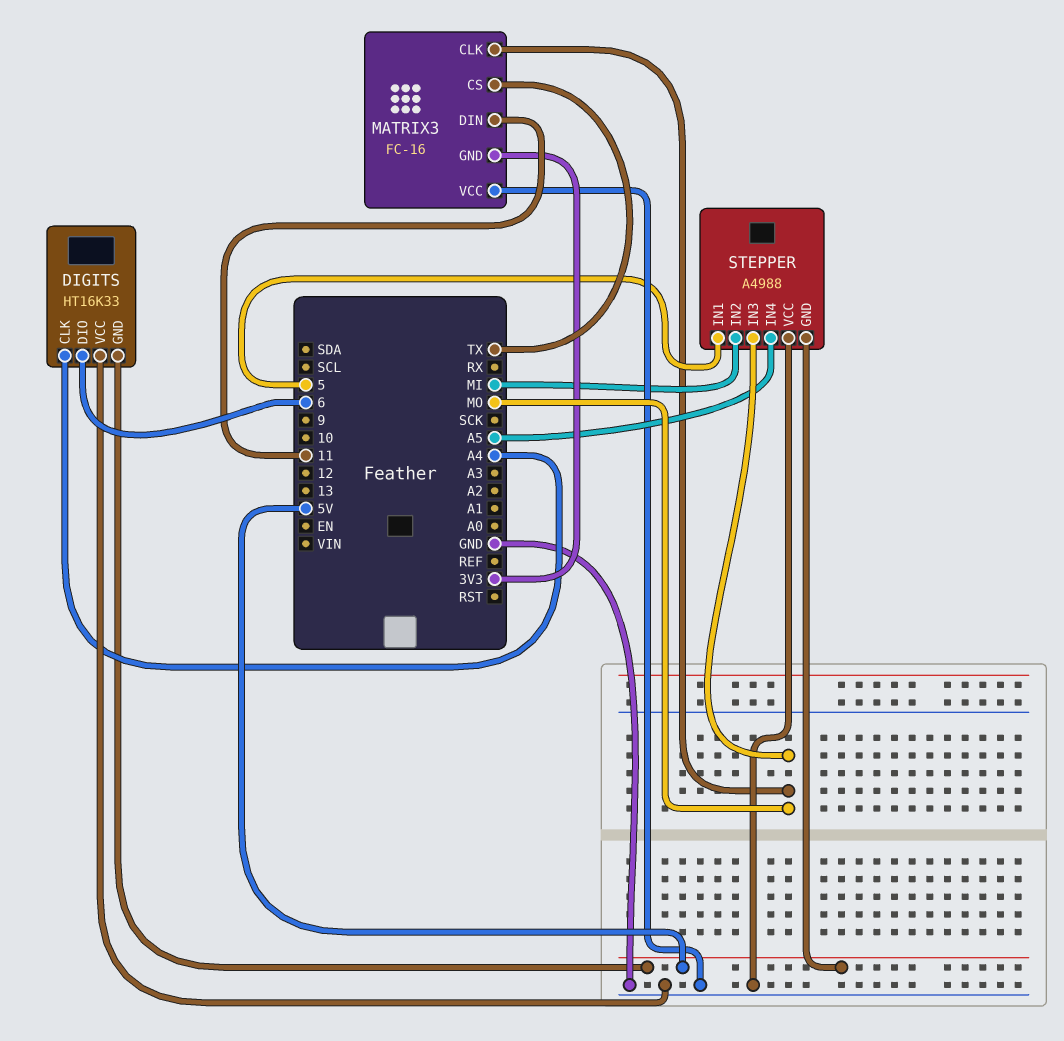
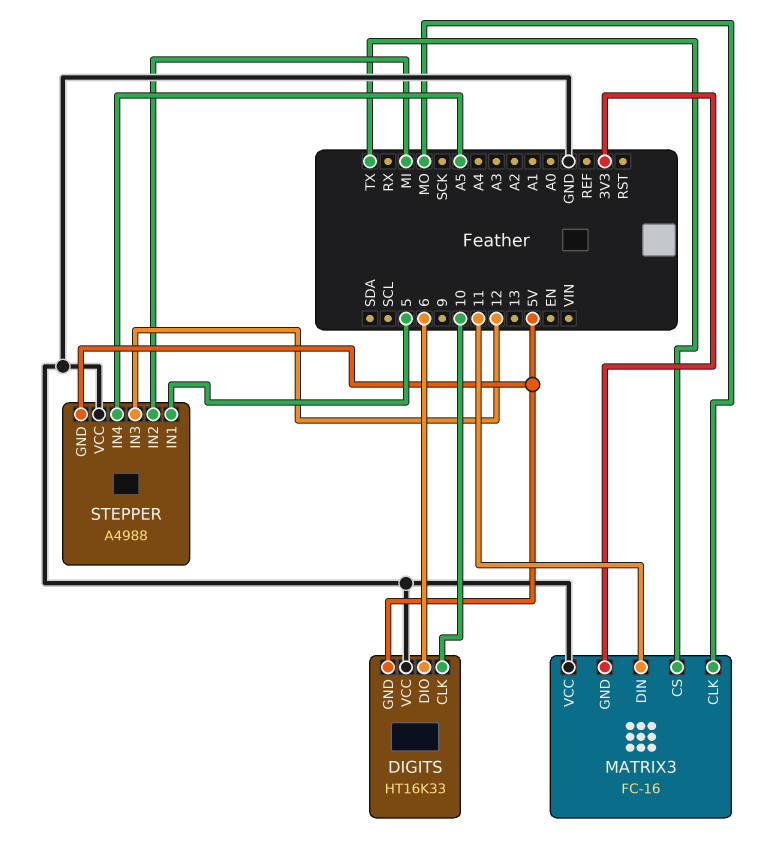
DIGITS pin CLK: A4 -> 10
STEPPER pin IN3: MO -> 12

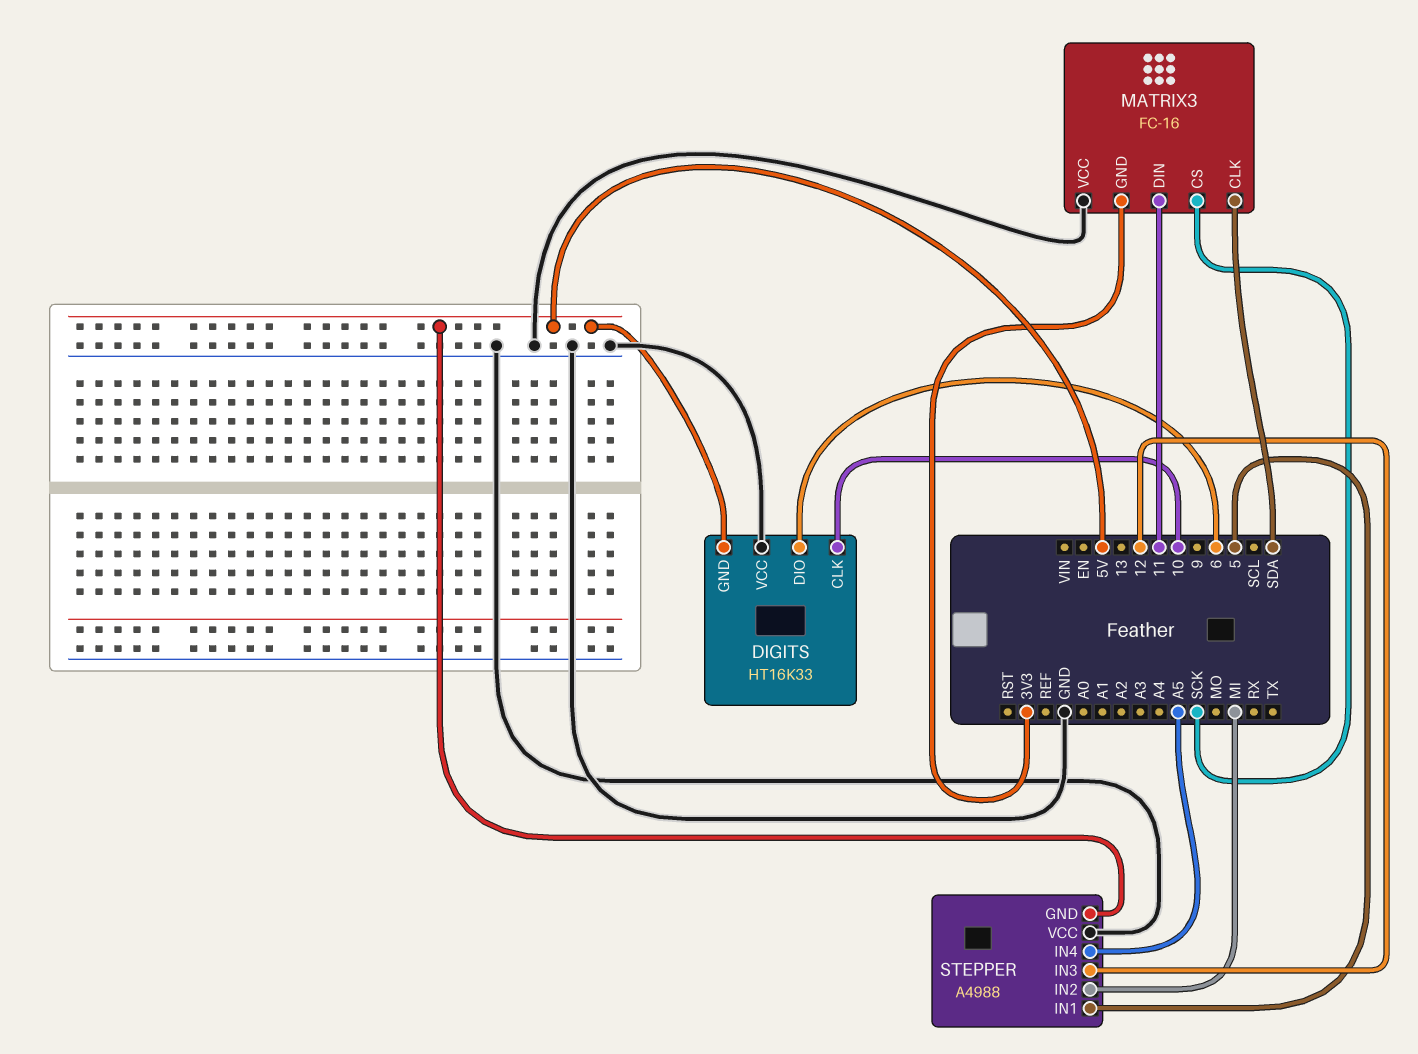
MATRIX3 pin CLK: MO -> SDA
MATRIX3 pin CS: TX -> SCK

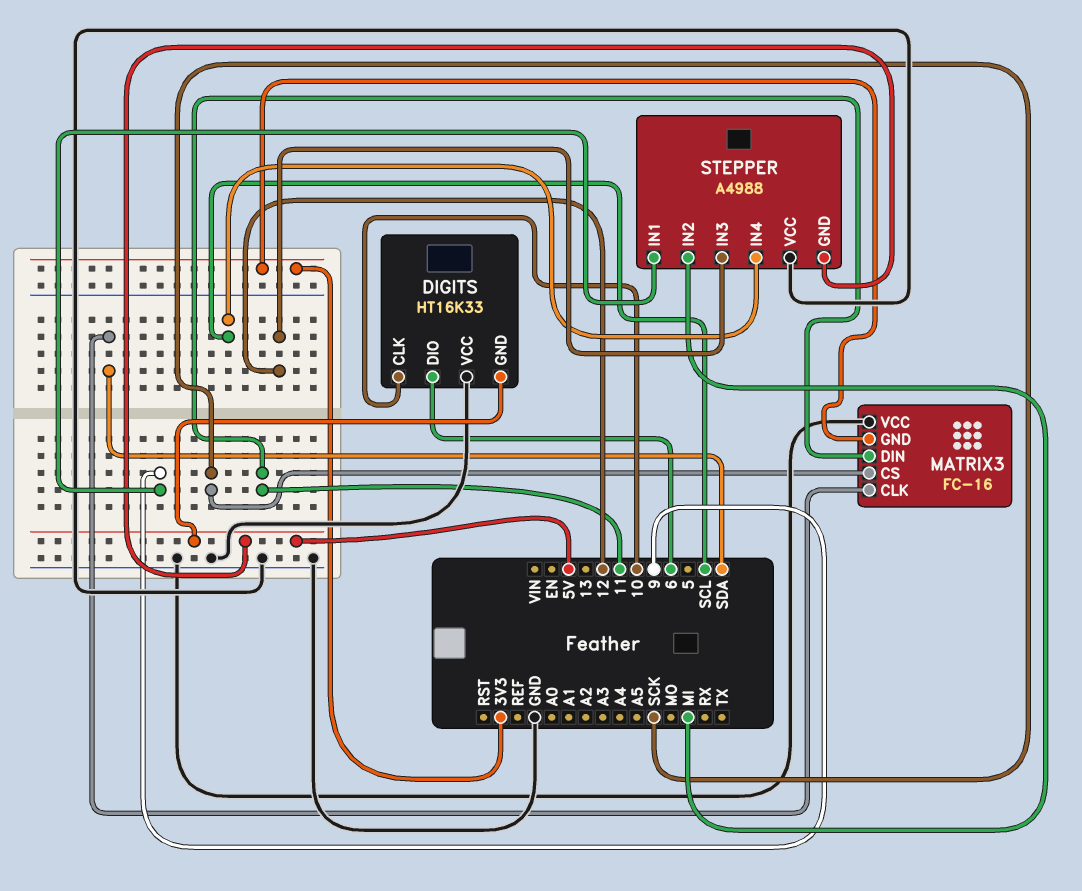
STEPPER pin IN1: 5 -> 9
STEPPER pin IN4: A5 -> SCL

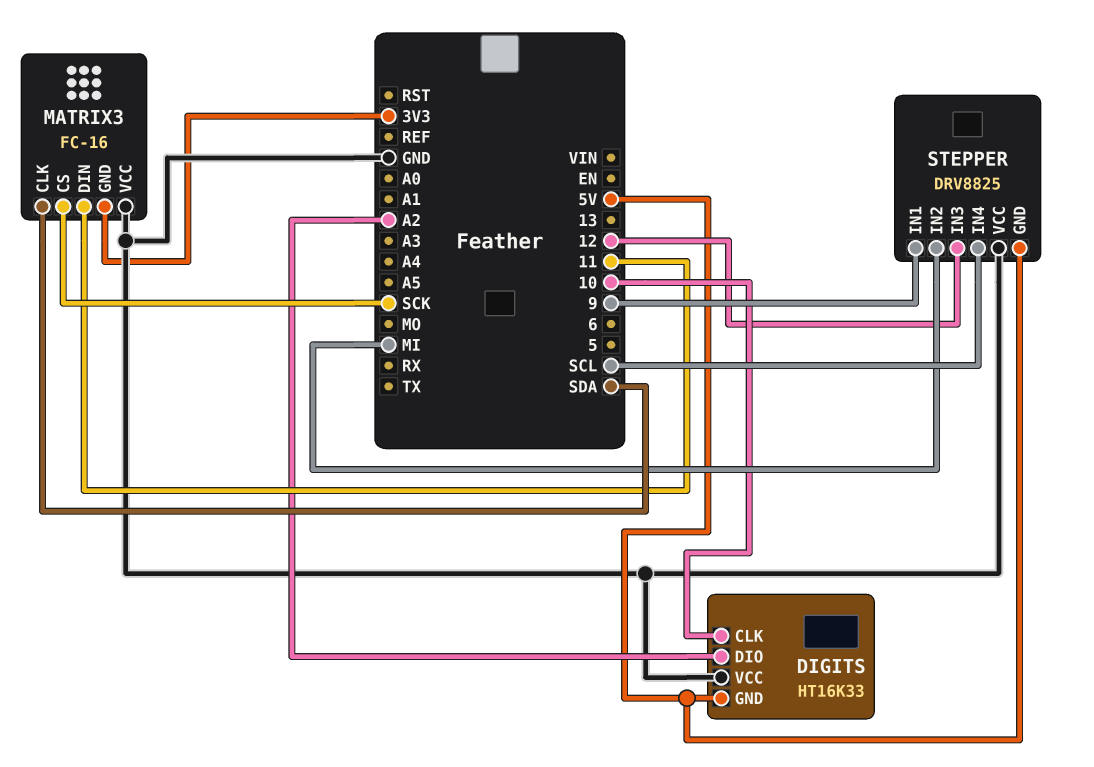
DIGITS pin DIO: 6 -> A2
STEPPER: A4988 -> DRV8825

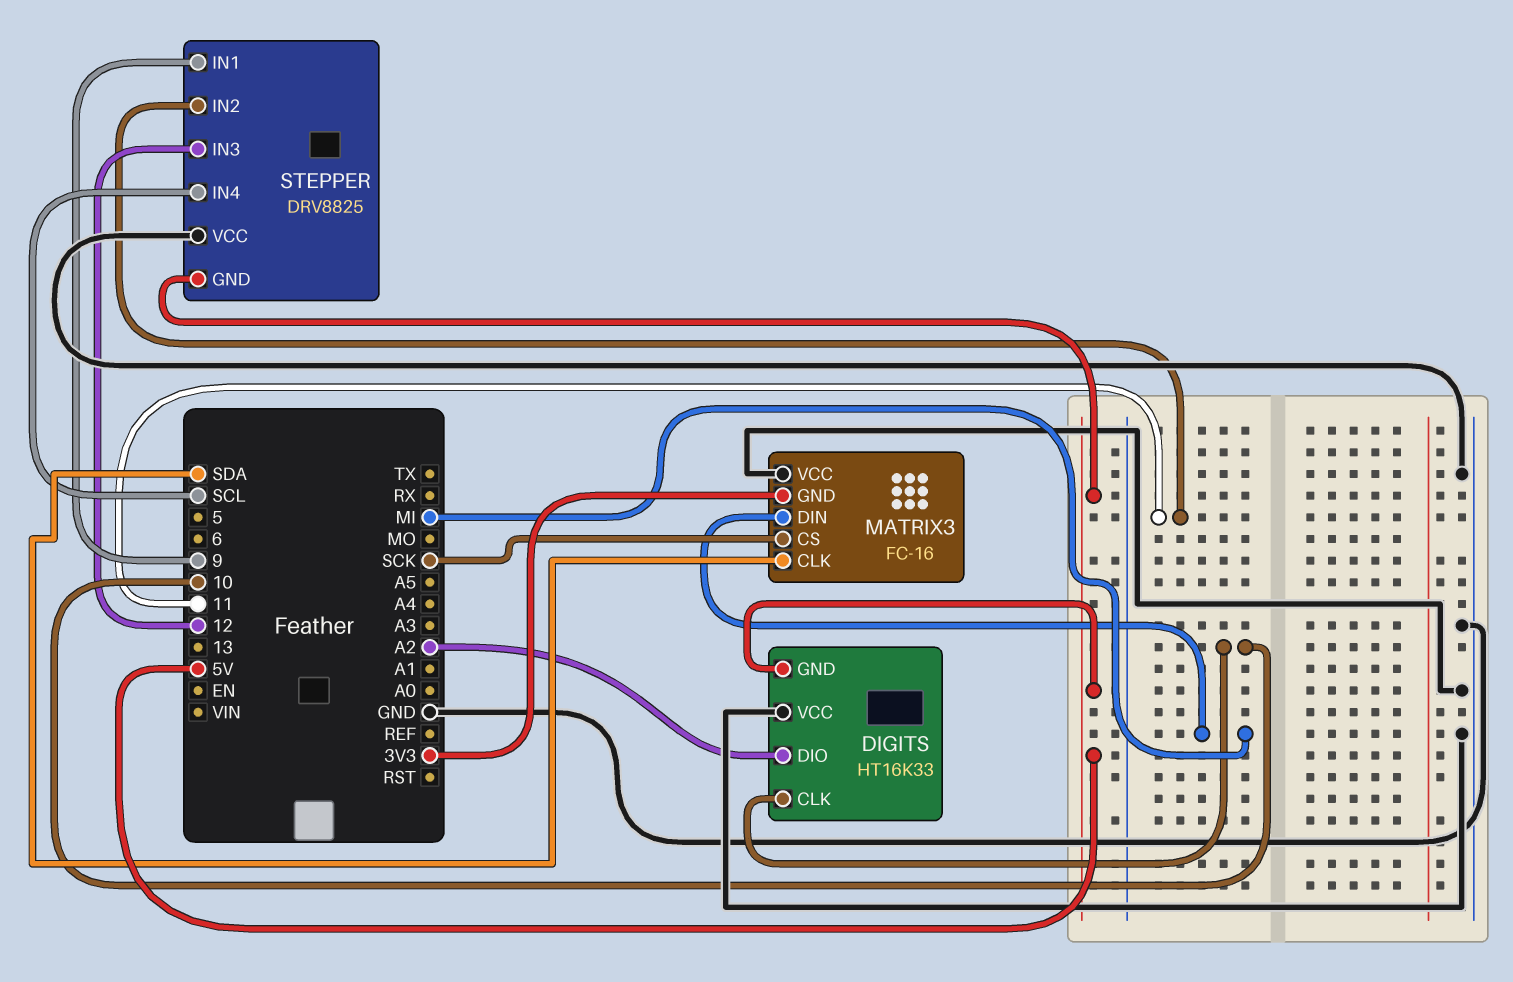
MATRIX3 pin DIN: 11 -> MI
STEPPER pin IN2: MI -> 11

